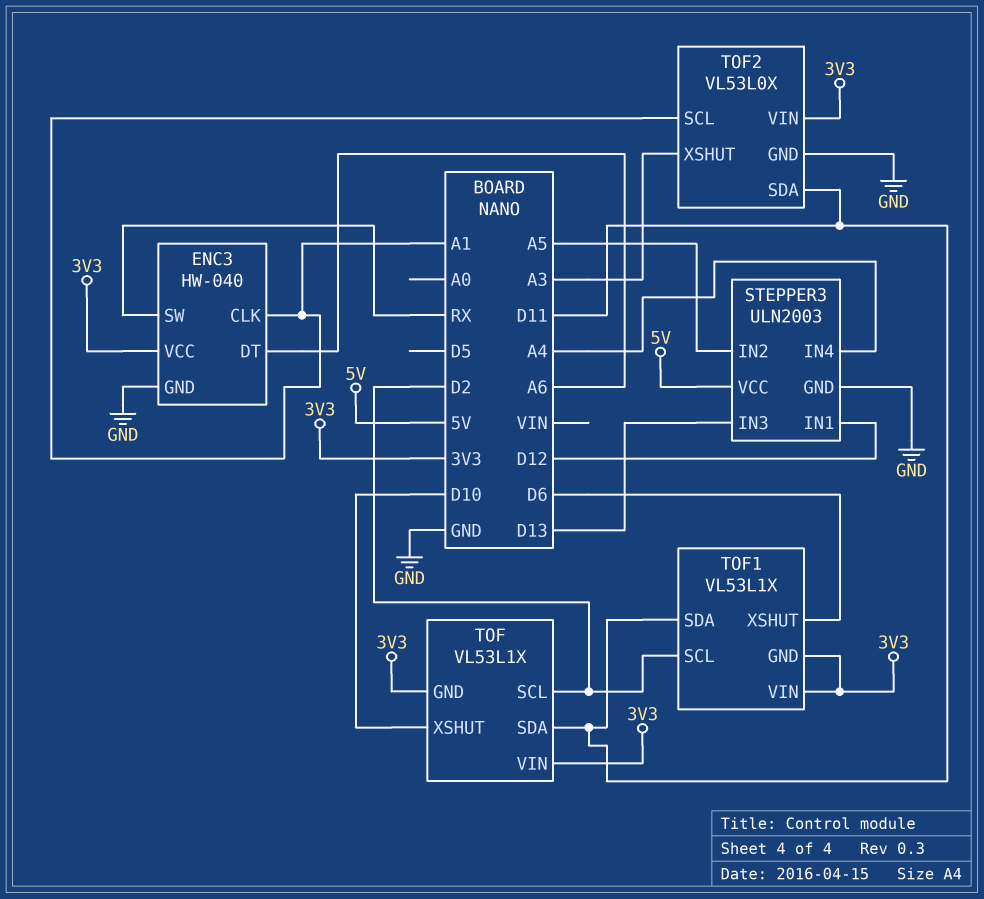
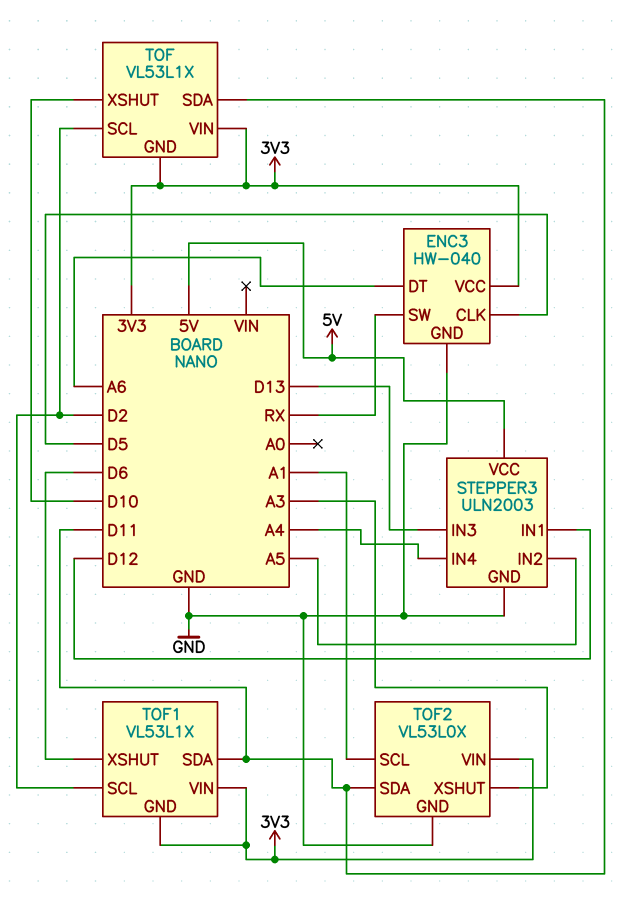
ENC3 pin CLK: A1 -> D5

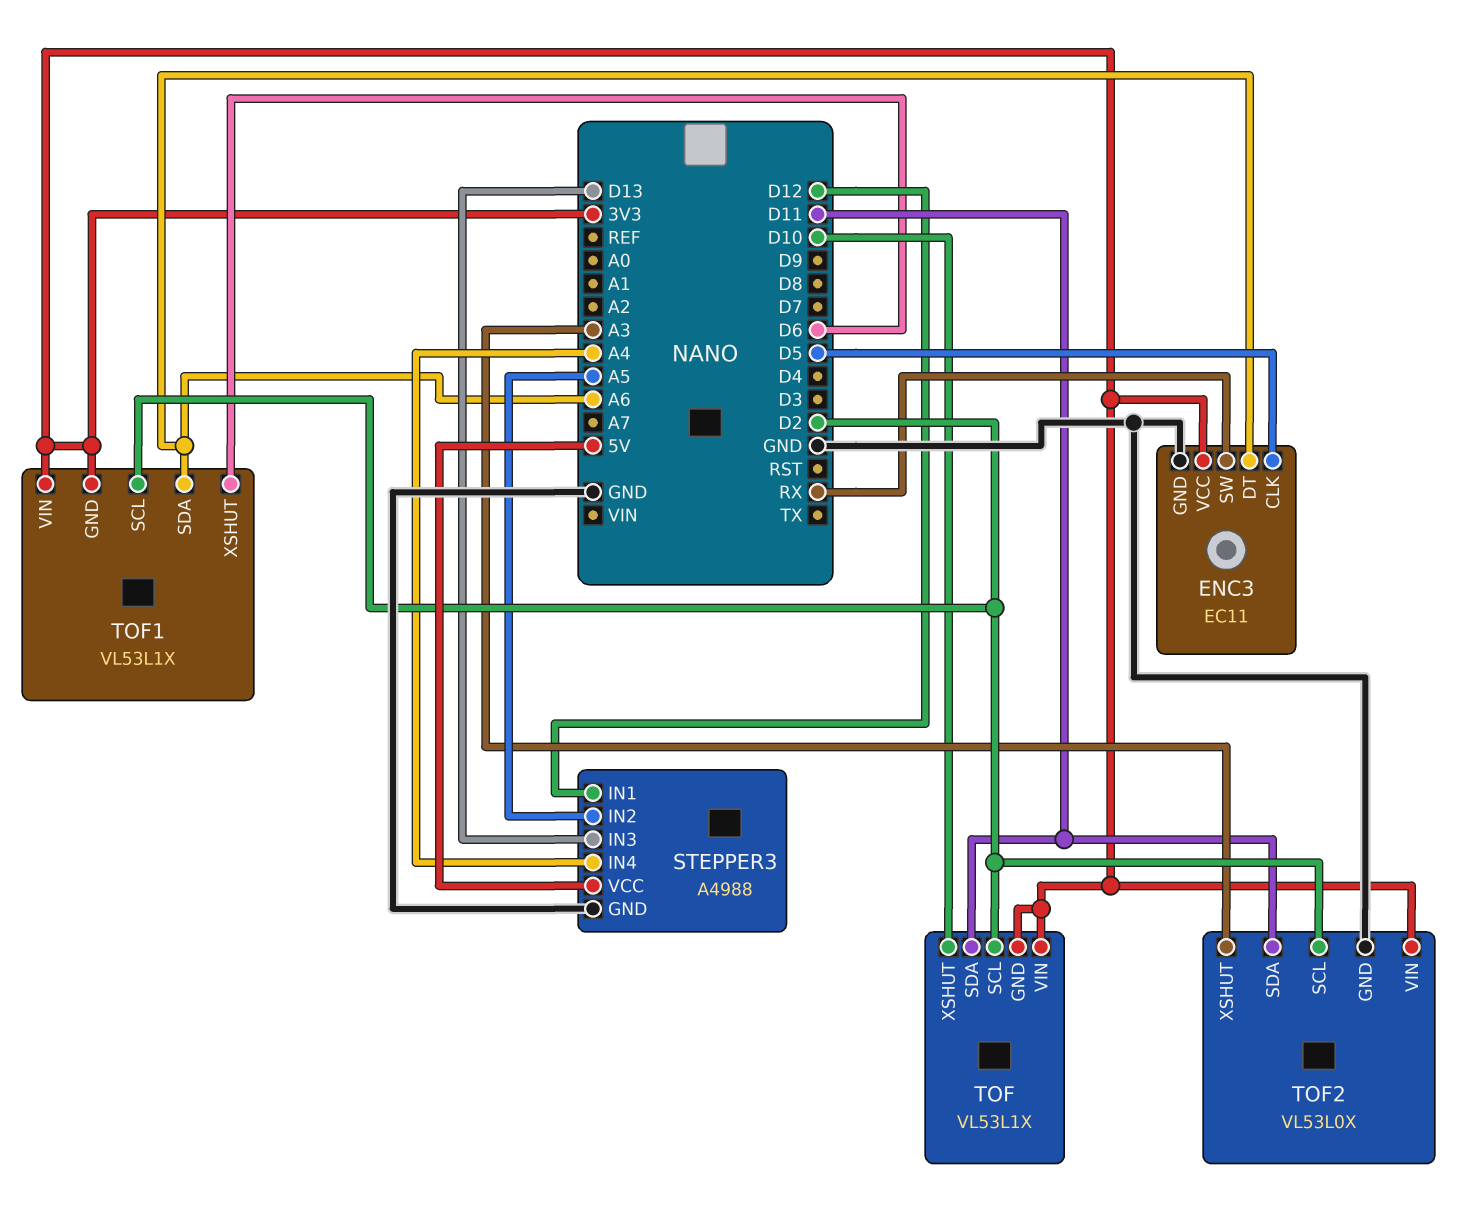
ENC3: HW-040 -> EC11
STEPPER3: ULN2003 -> A4988
TOF1 pin SDA: D11 -> A6
TOF2 pin SCL: A1 -> D2

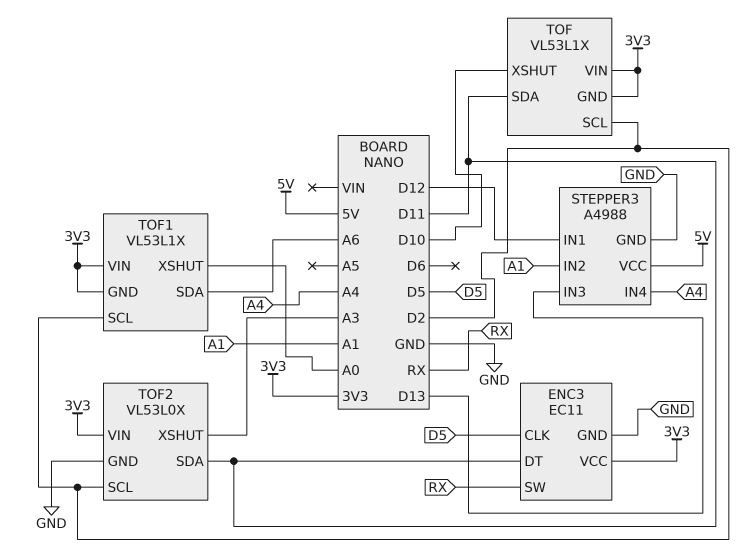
ENC3 pin DT: A6 -> D11
STEPPER3 pin IN2: A5 -> A1
TOF1 pin XSHUT: D6 -> A0

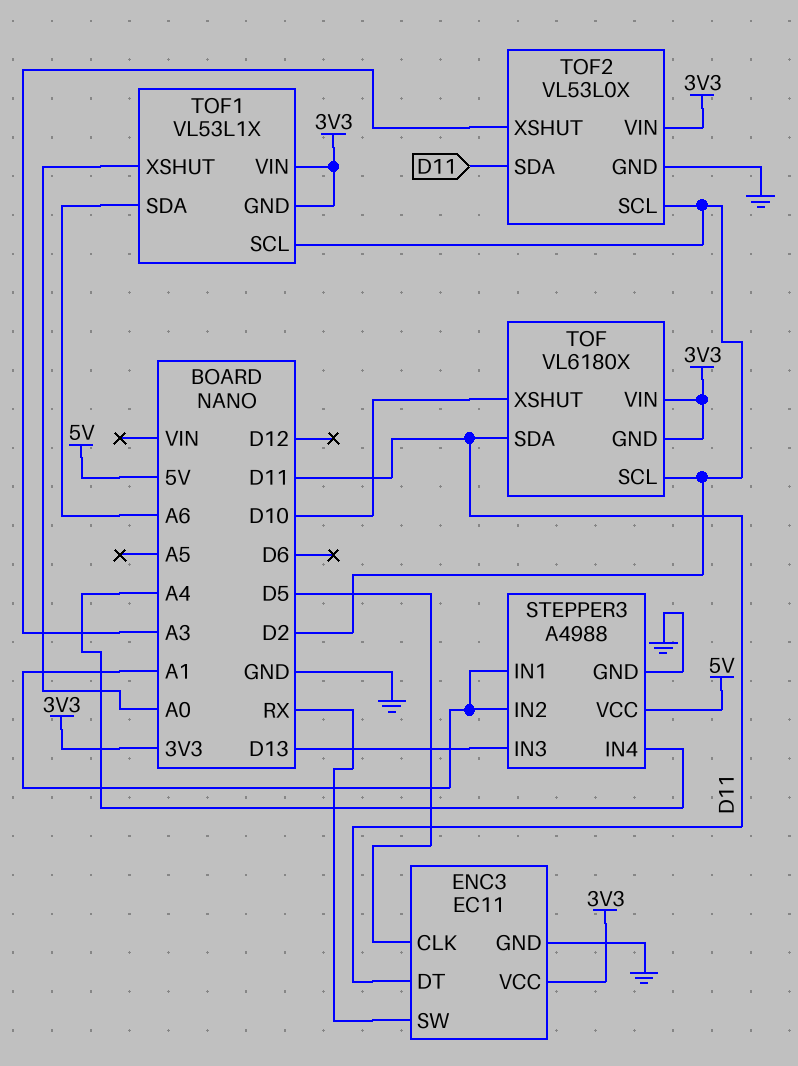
STEPPER3 pin IN1: D12 -> A1
TOF: VL53L1X -> VL6180X

